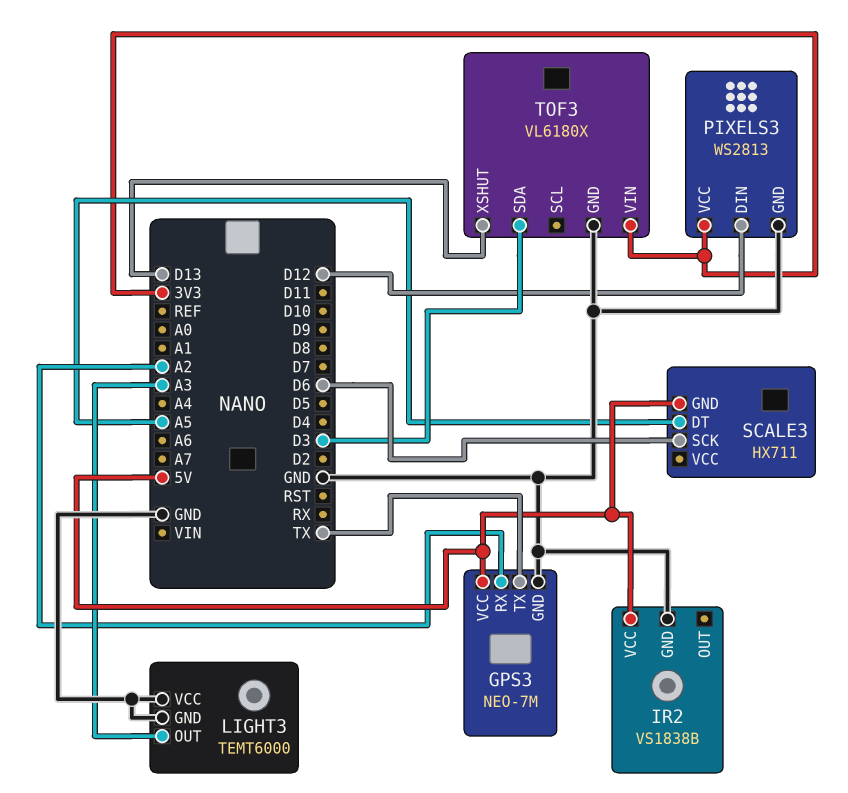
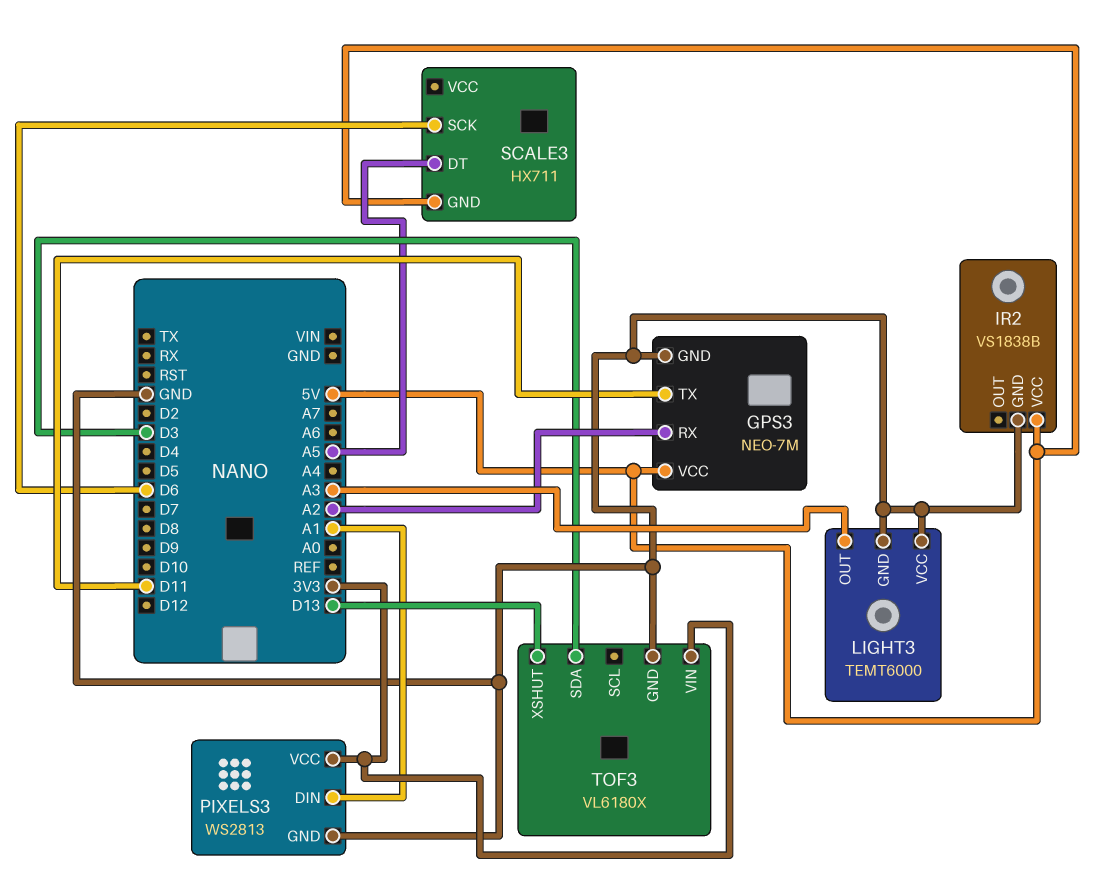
GPS3 pin TX: TX -> D11
PIXELS3 pin DIN: D12 -> A1

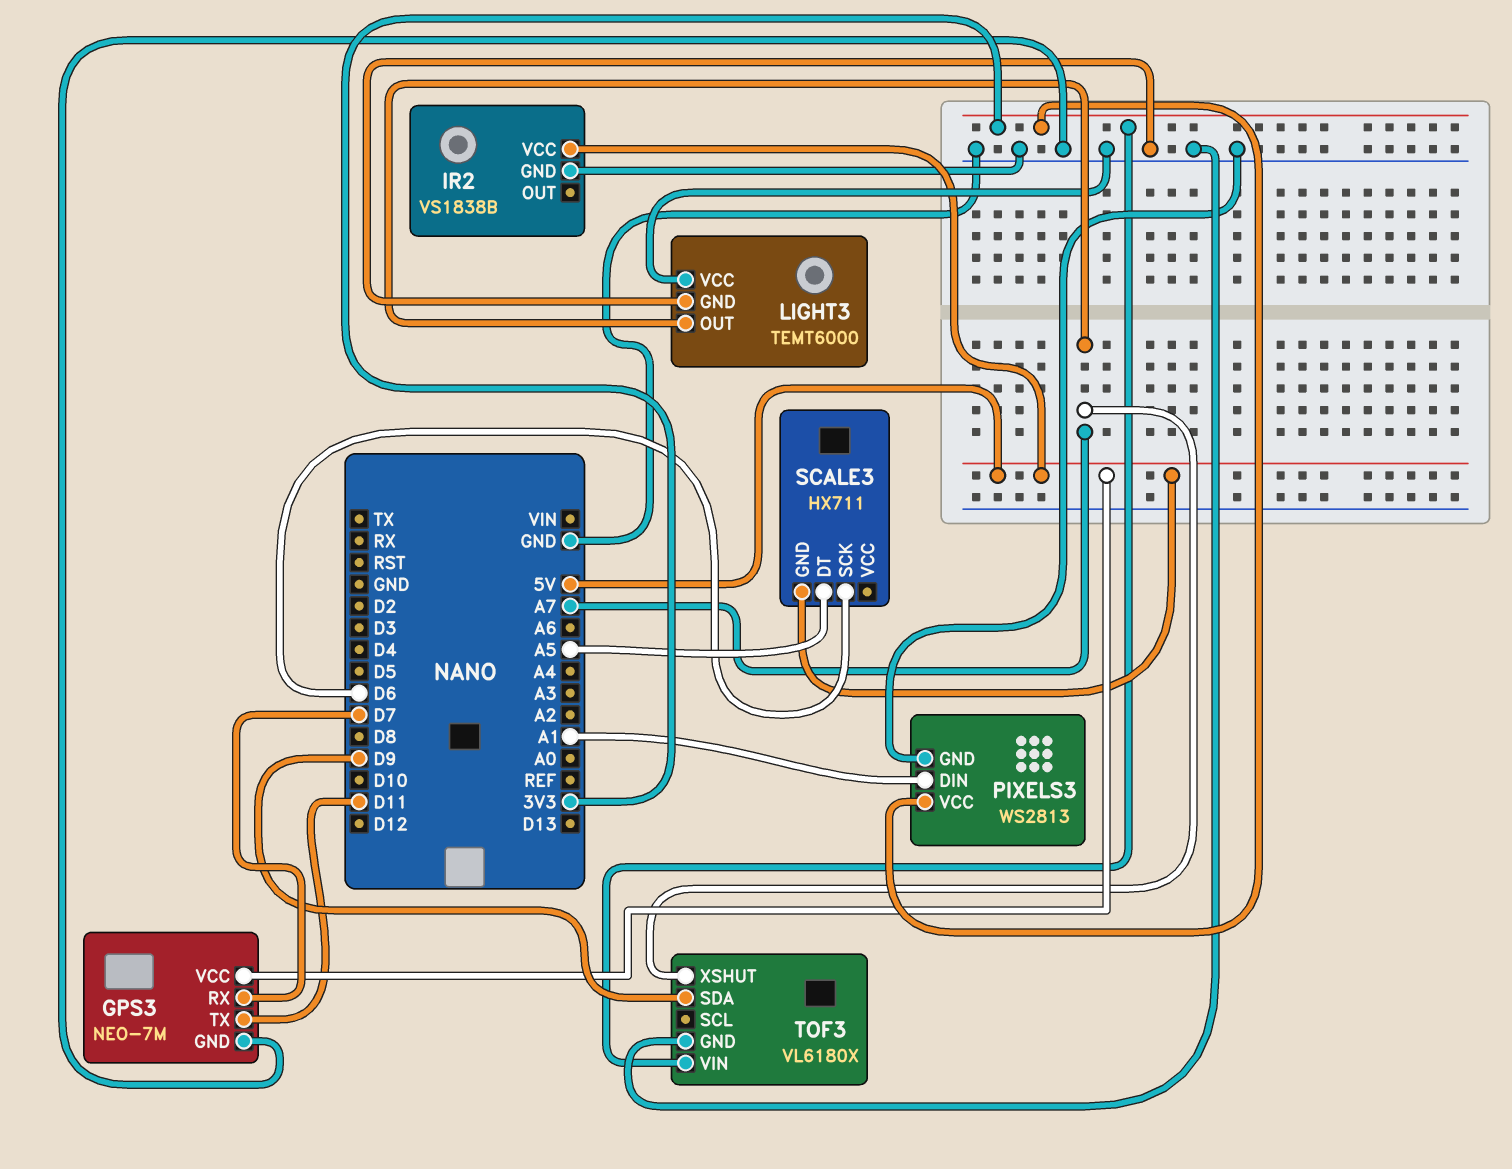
GPS3 pin RX: A2 -> D7
LIGHT3 pin OUT: A3 -> A7
TOF3 pin SDA: D3 -> D9
TOF3 pin XSHUT: D13 -> A7

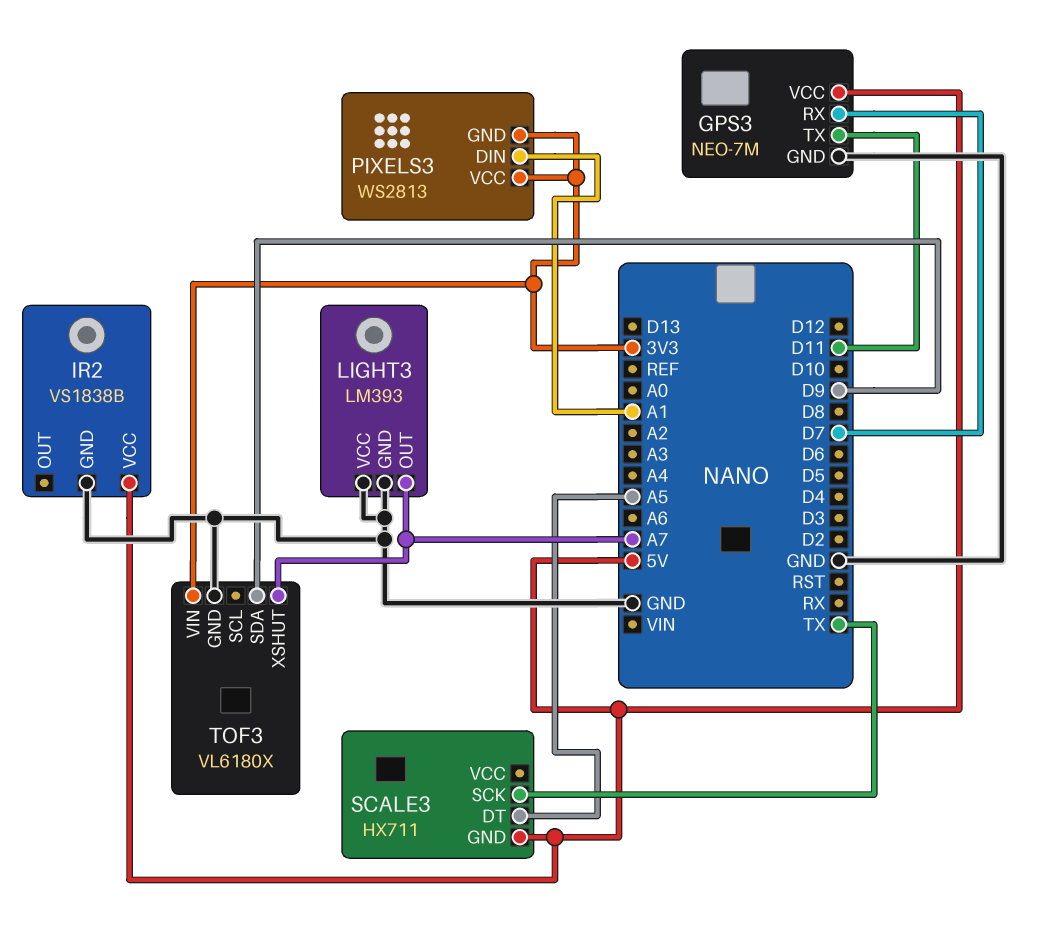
LIGHT3: TEMT6000 -> LM393
PIXELS3 pin GND: GND -> 3V3
SCALE3 pin SCK: D6 -> TX

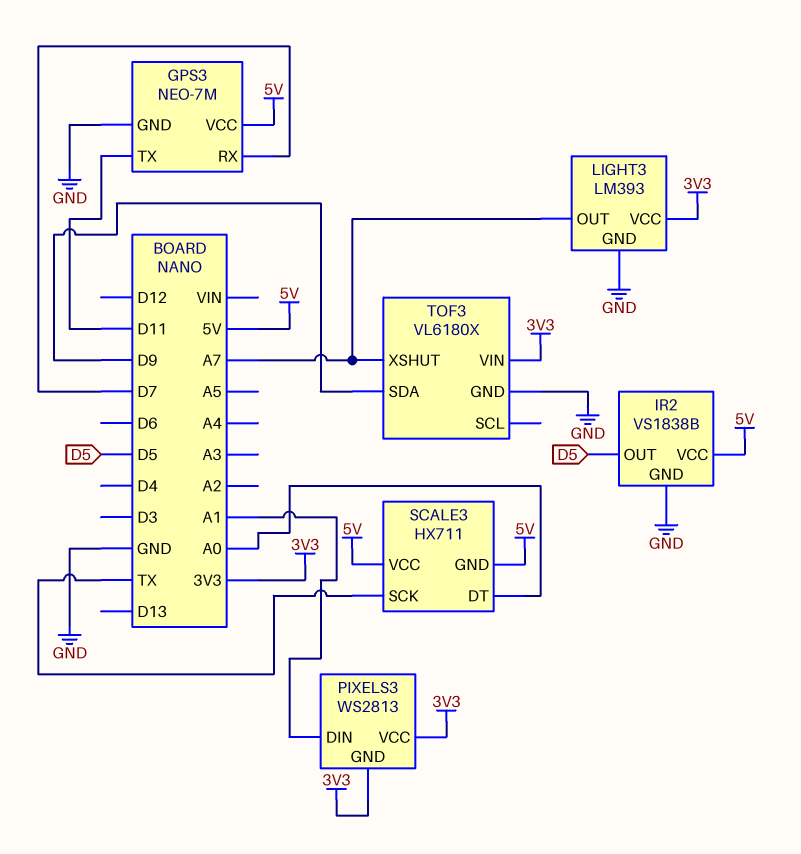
IR2 pin OUT: none -> D5
LIGHT3 pin VCC: GND -> 3V3
SCALE3 pin DT: A5 -> A0
SCALE3 pin VCC: none -> 5V

